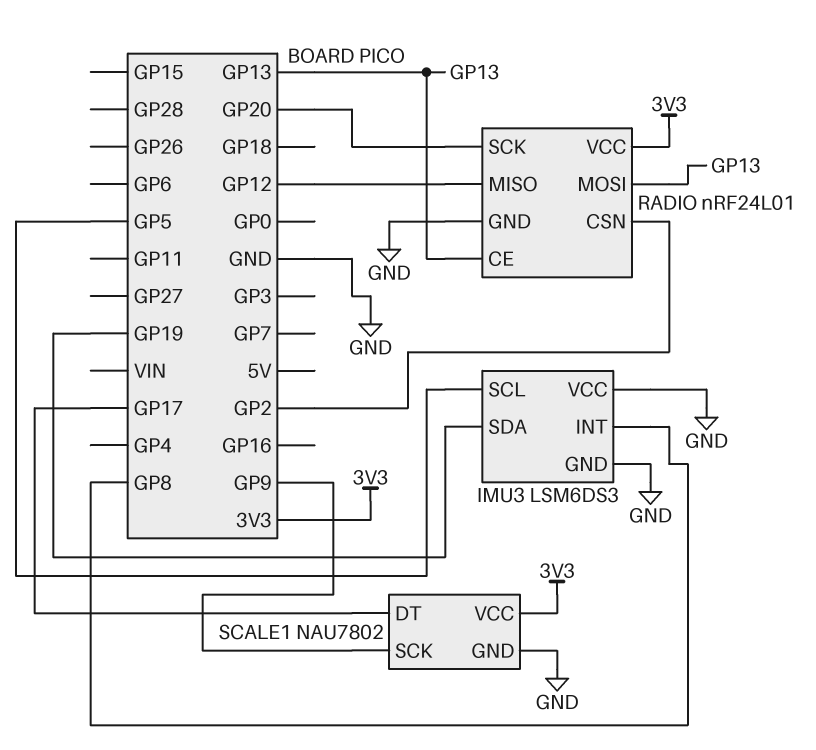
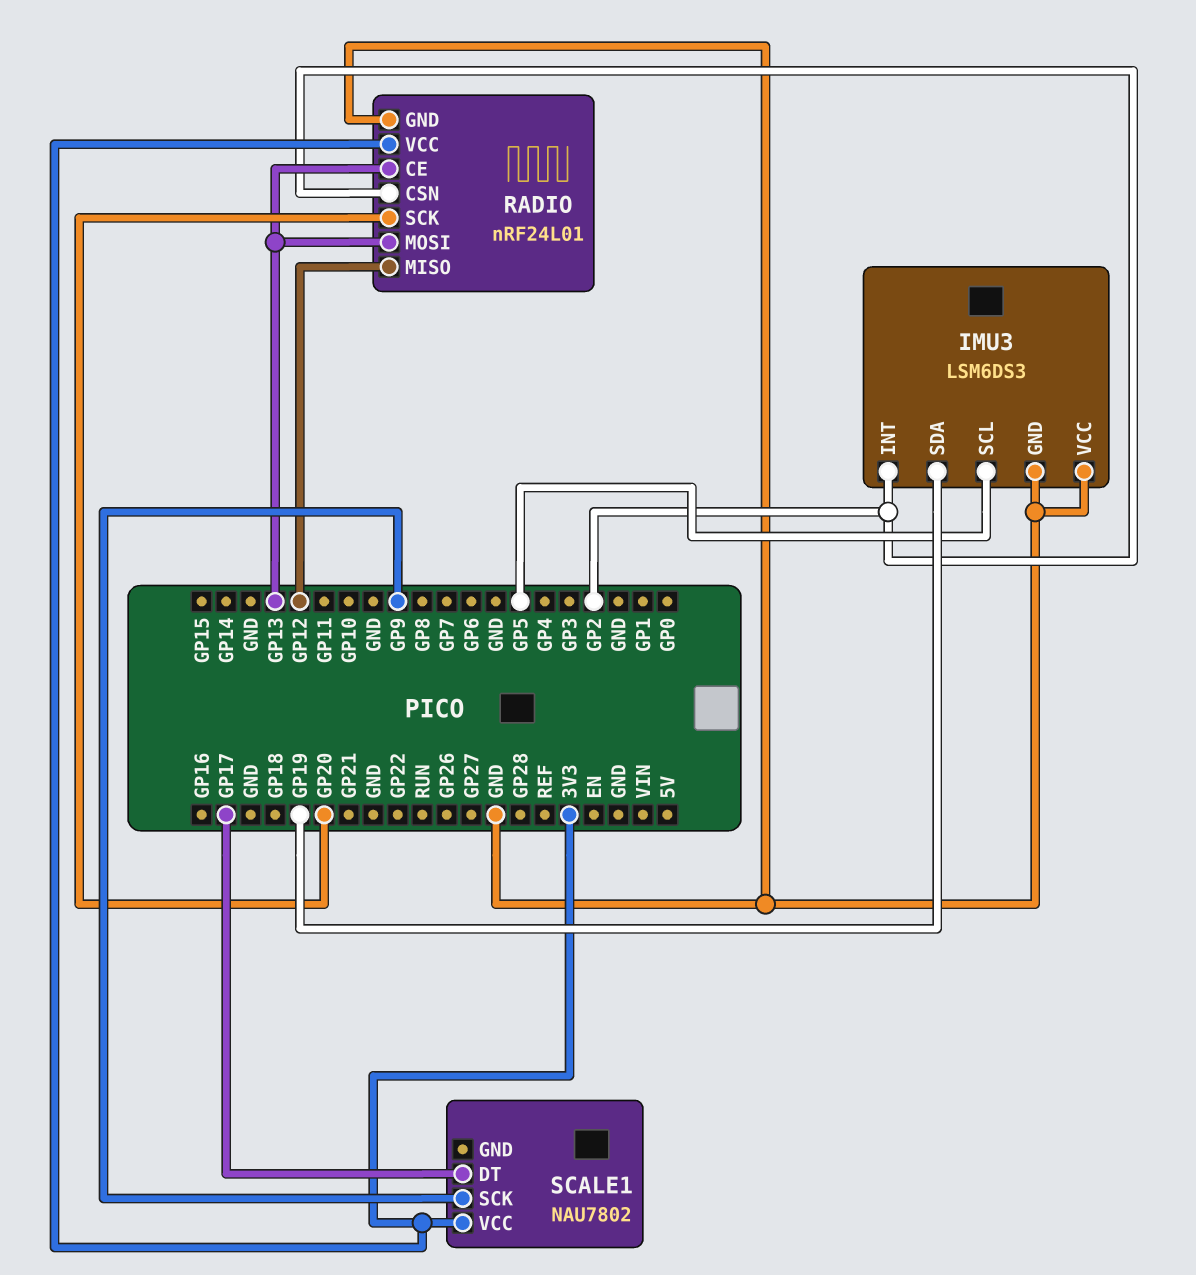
IMU3 pin INT: GP8 -> GP2
SCALE1 pin GND: GND -> none

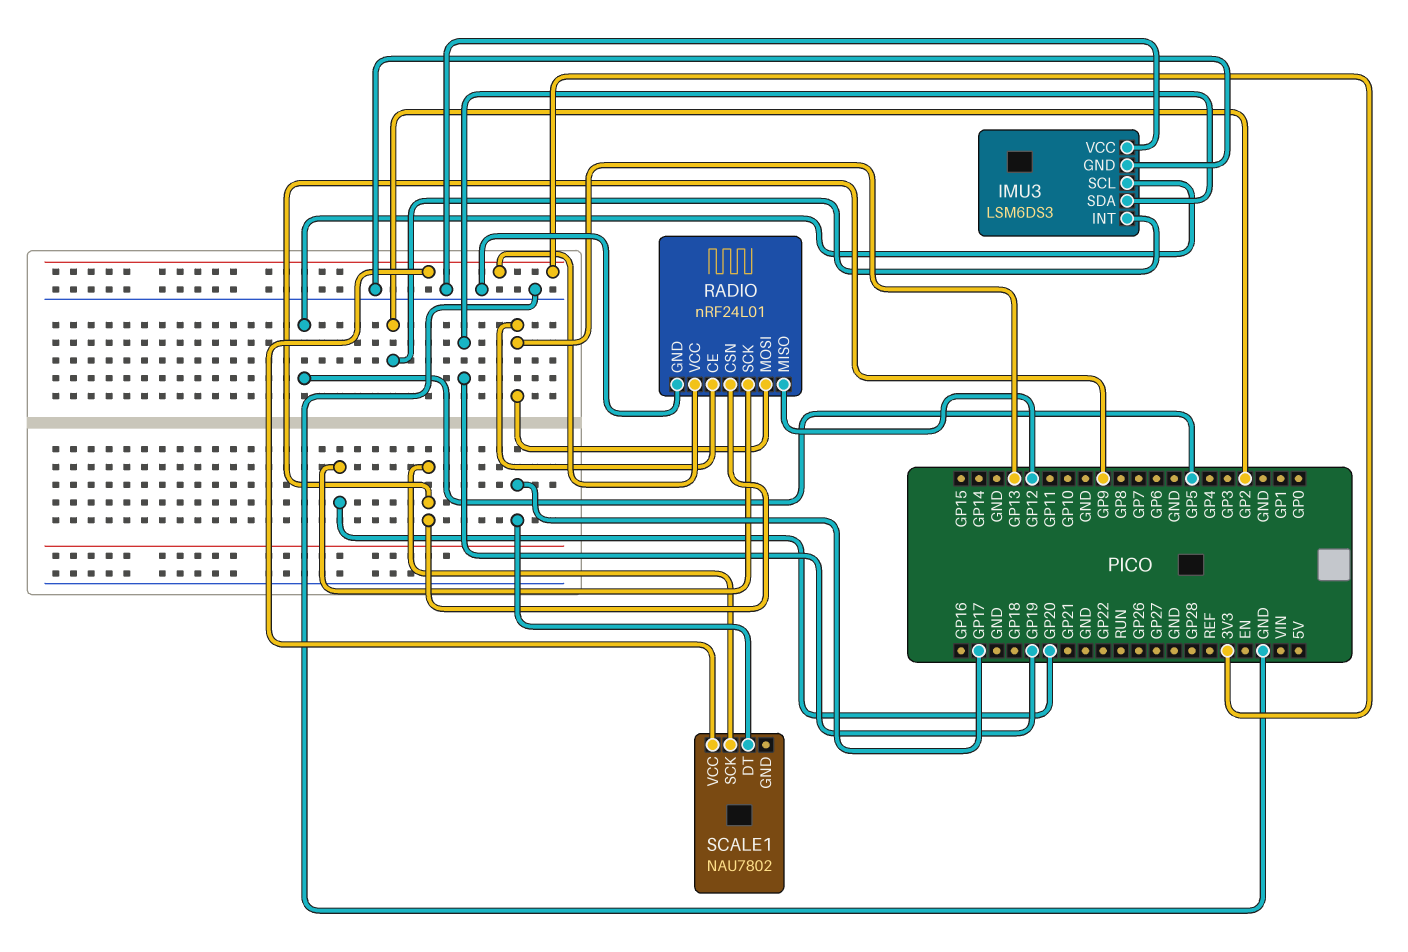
RADIO pin CSN: GP2 -> GP9

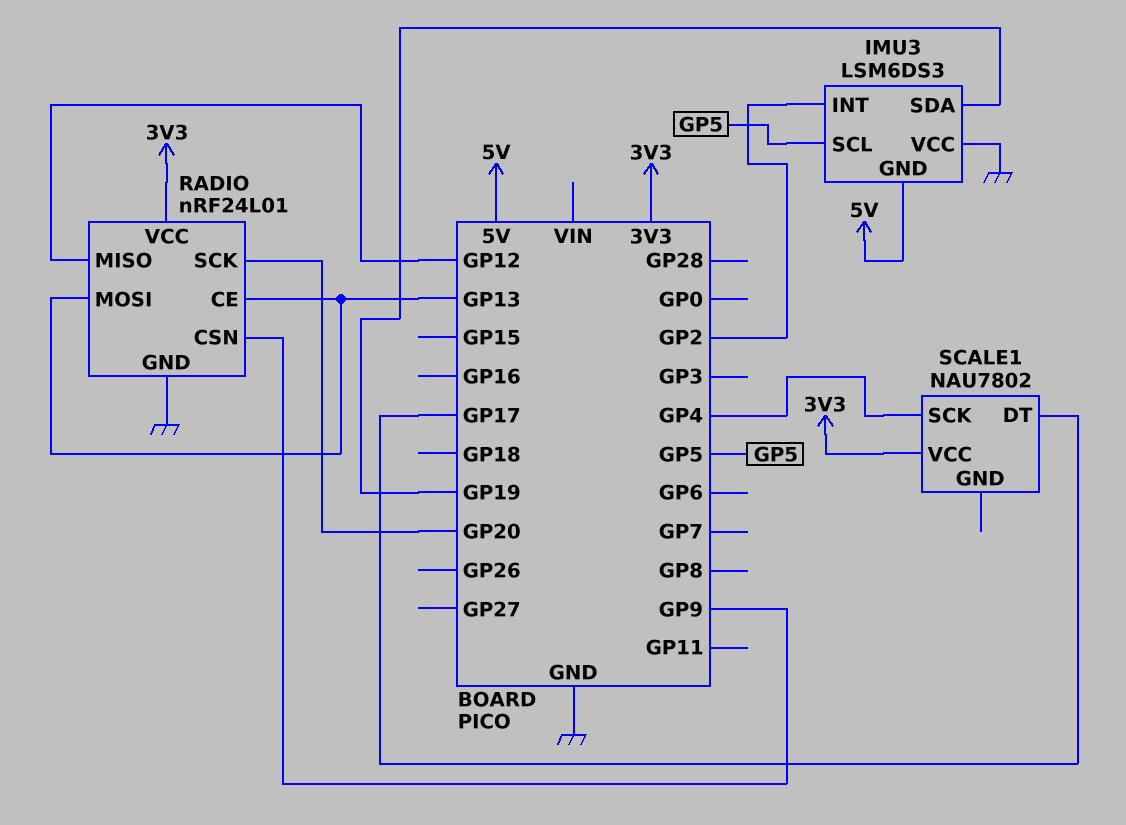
IMU3 pin GND: GND -> 5V
SCALE1 pin SCK: GP9 -> GP4

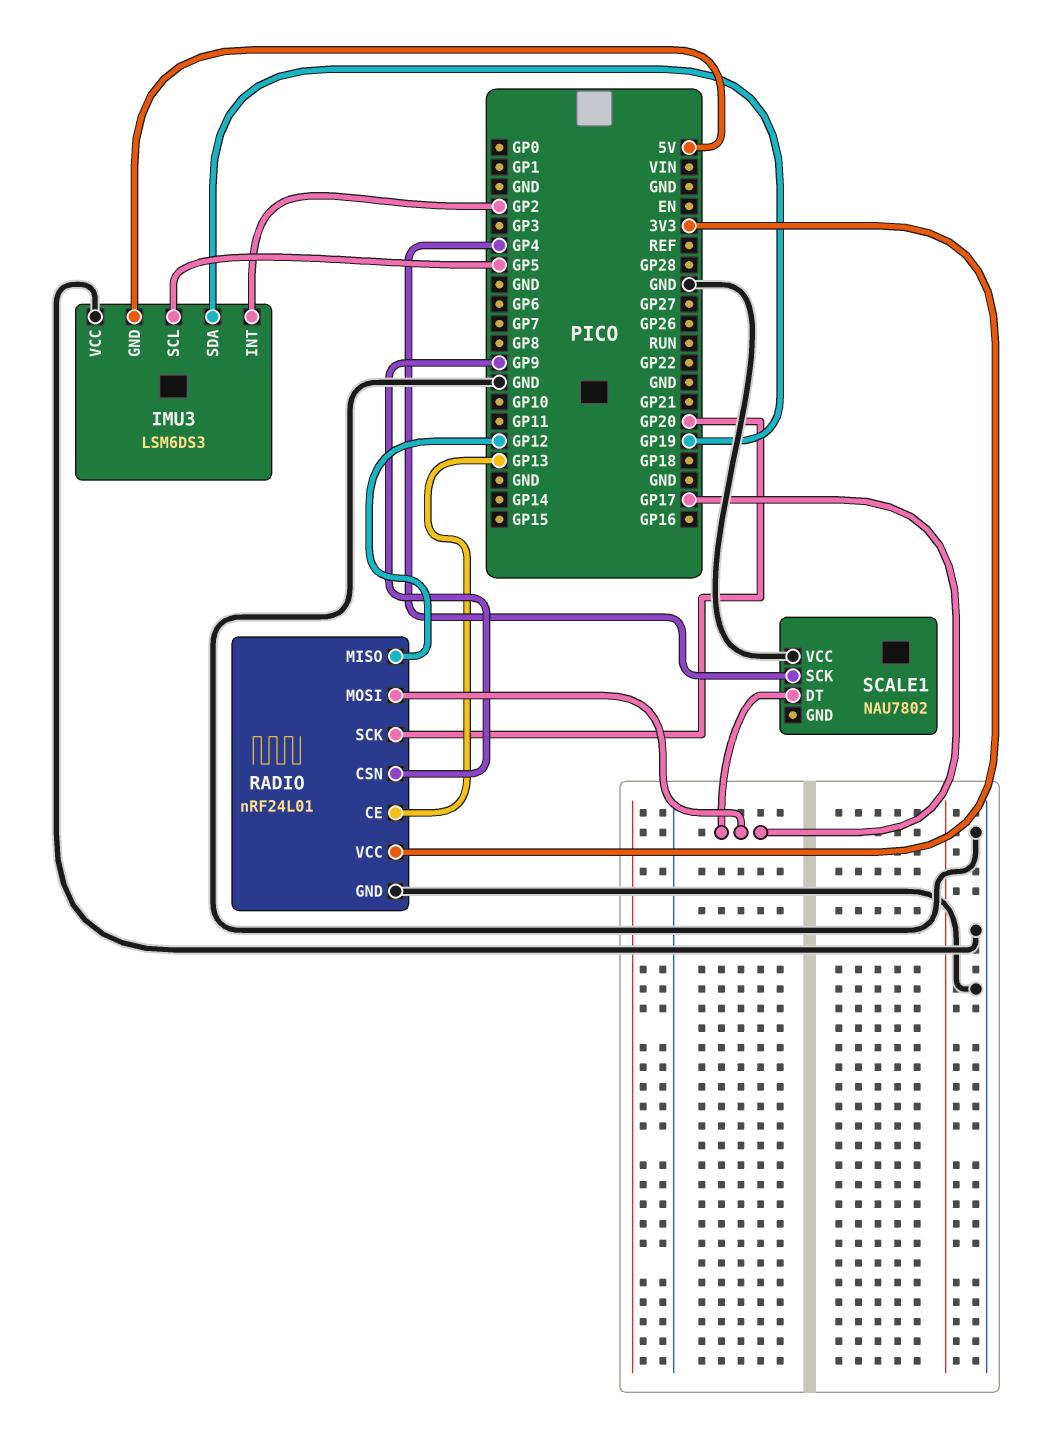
RADIO pin MOSI: GP13 -> GP17
SCALE1 pin VCC: 3V3 -> GND

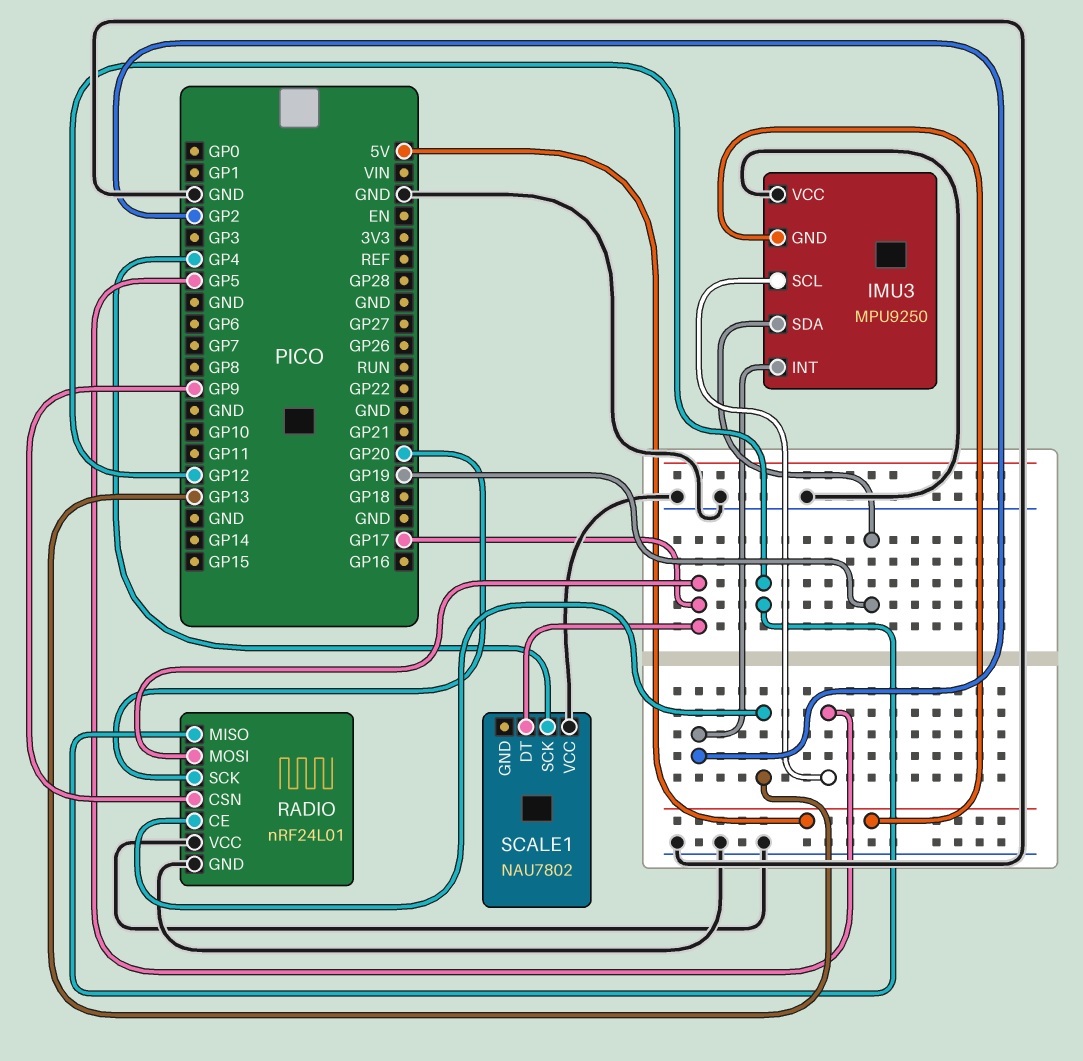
IMU3: LSM6DS3 -> MPU9250
RADIO pin VCC: 3V3 -> GND

